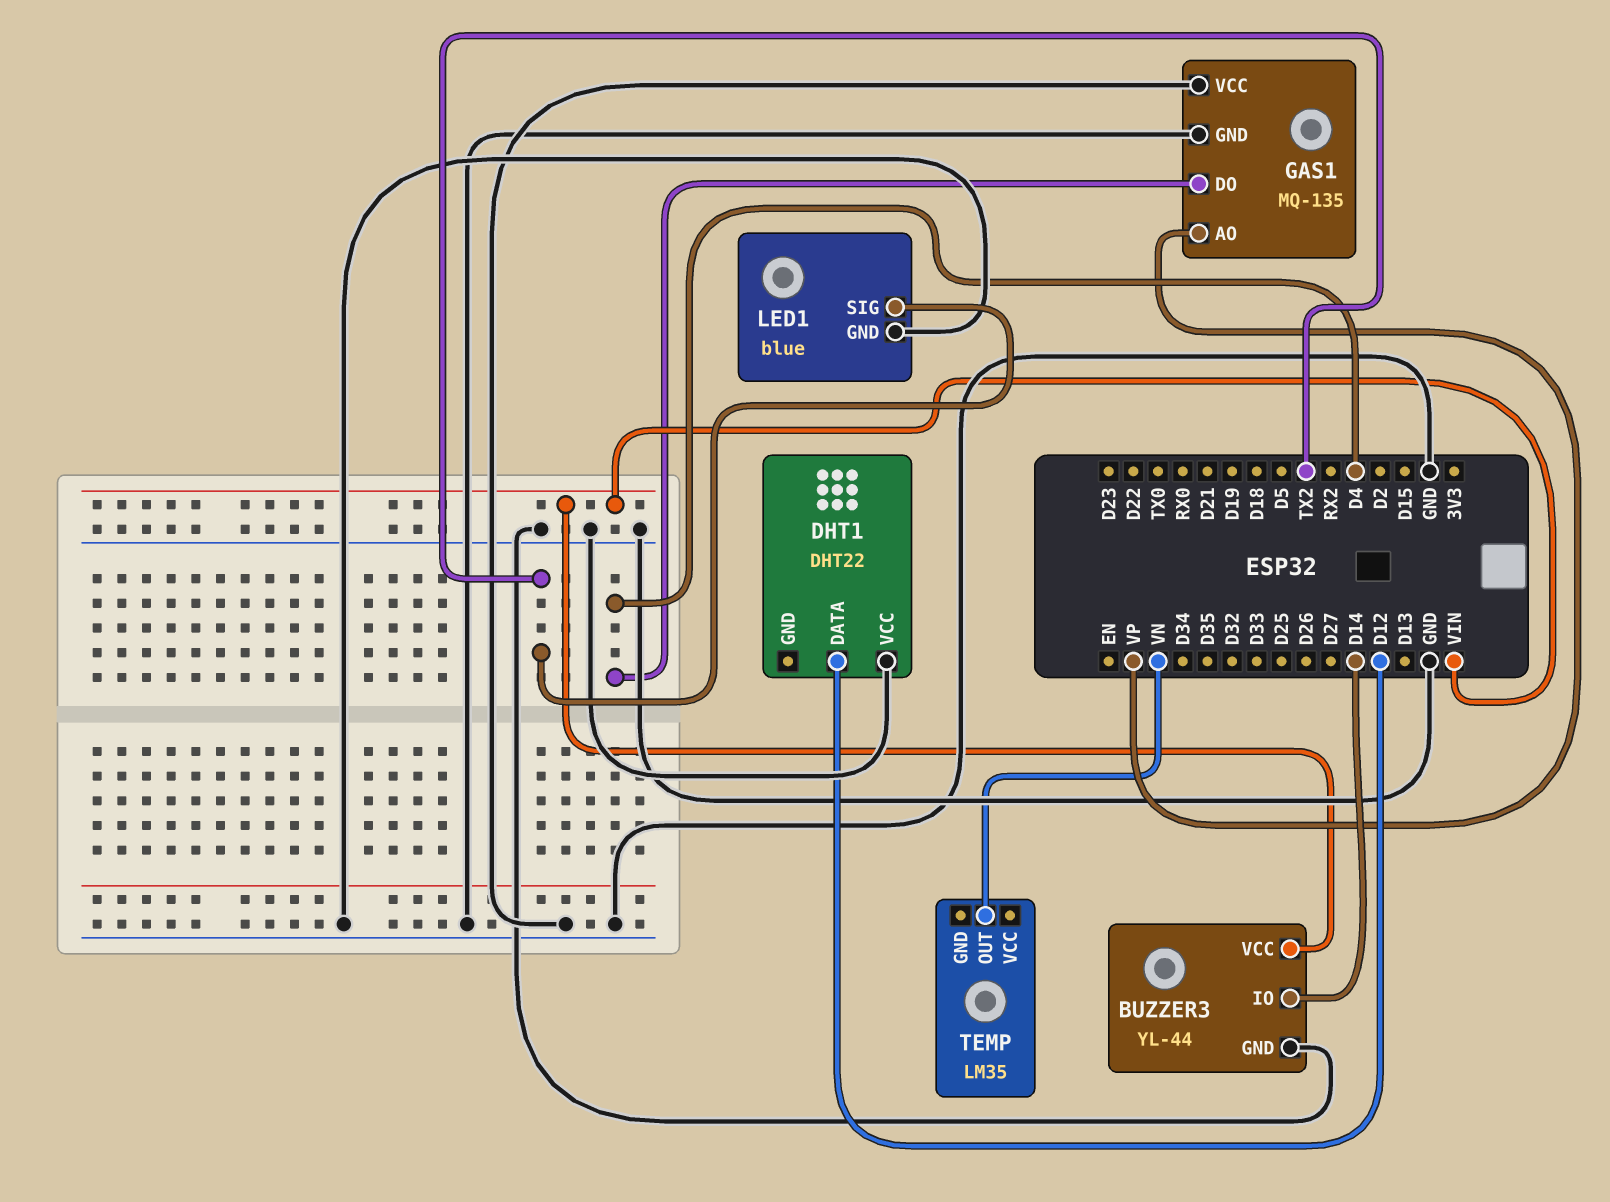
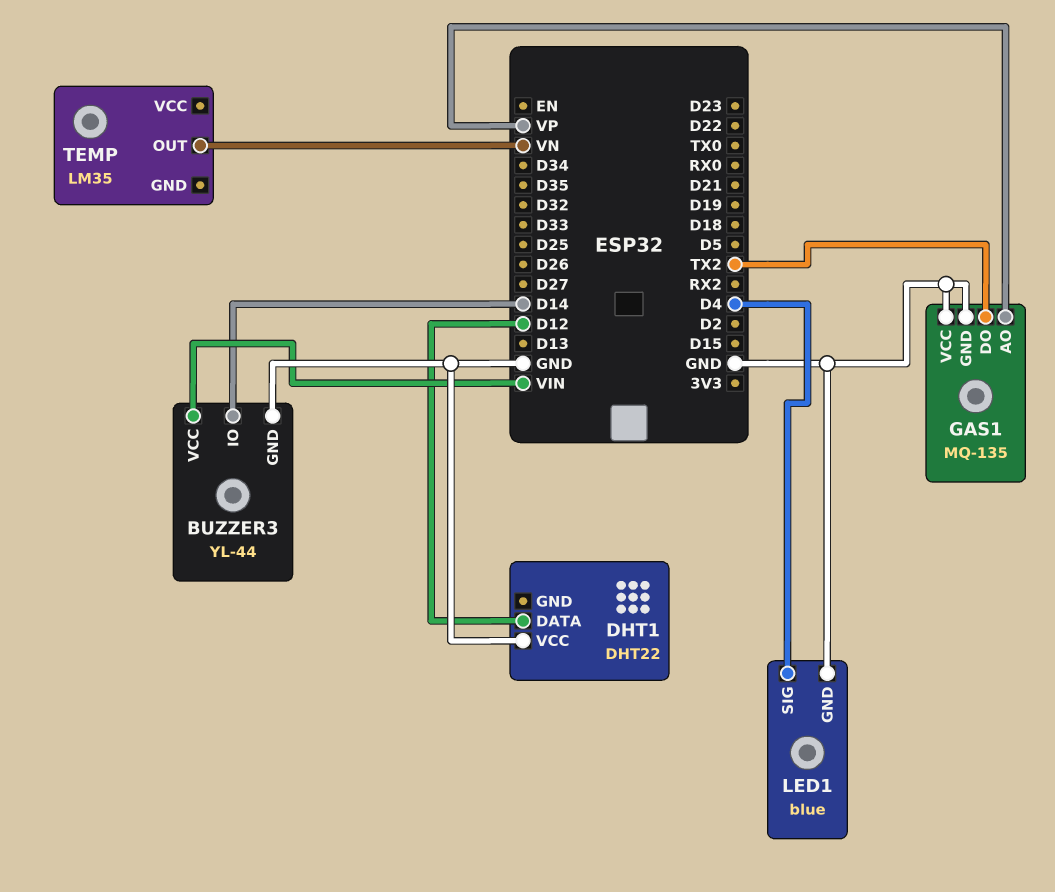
GAS1 pin DO: D4 -> TX2
LED1 pin SIG: TX2 -> D4

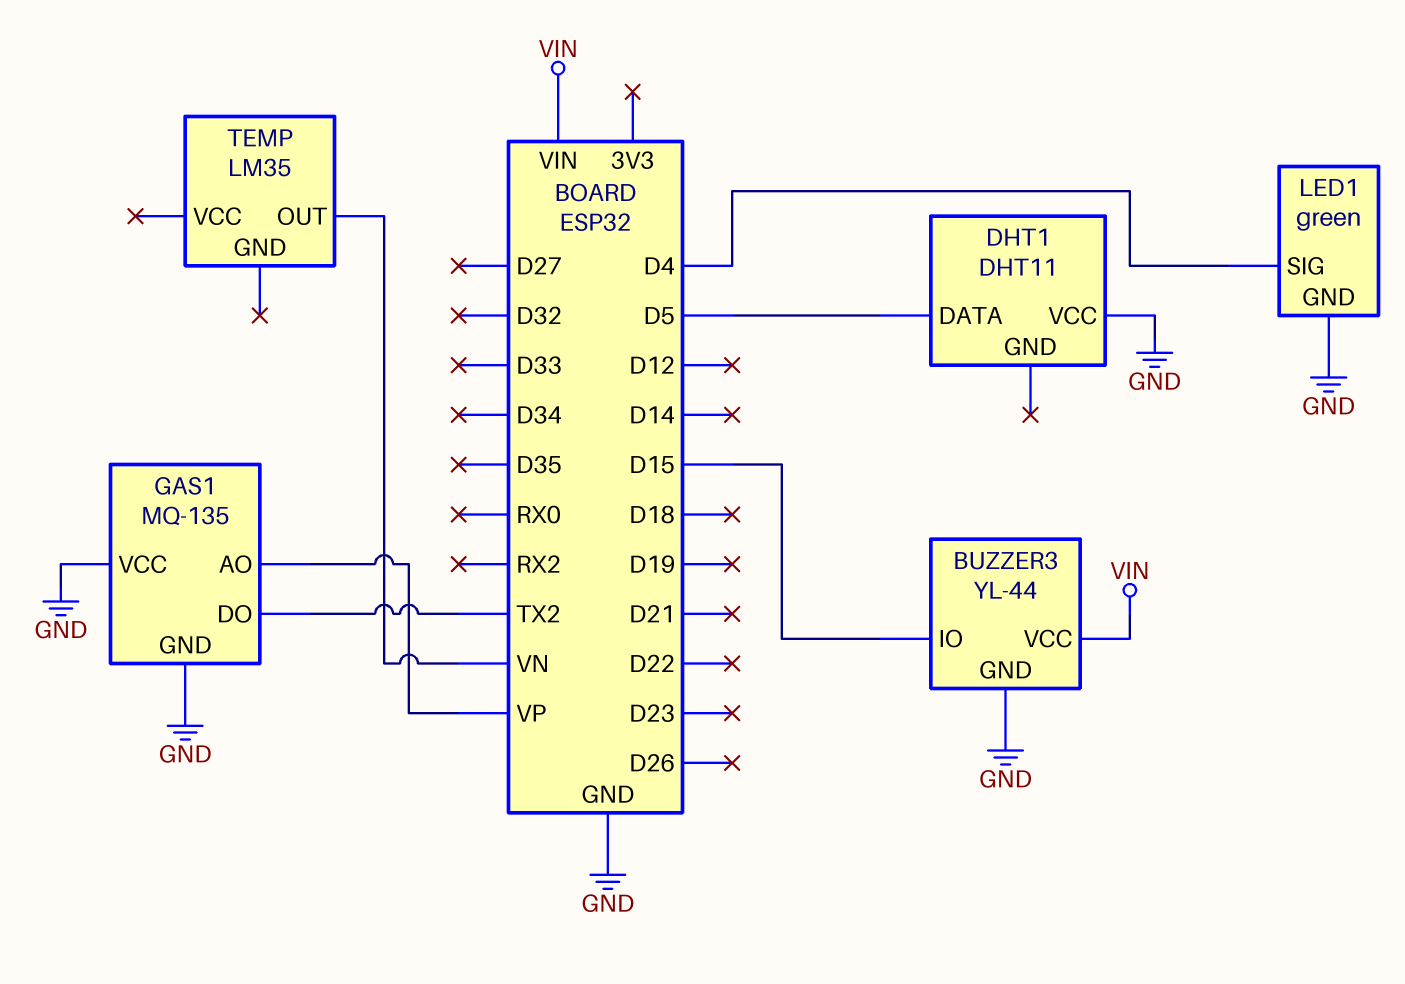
BUZZER3 pin IO: D14 -> D15
DHT1: DHT22 -> DHT11
DHT1 pin DATA: D12 -> D5
LED1: blue -> green

